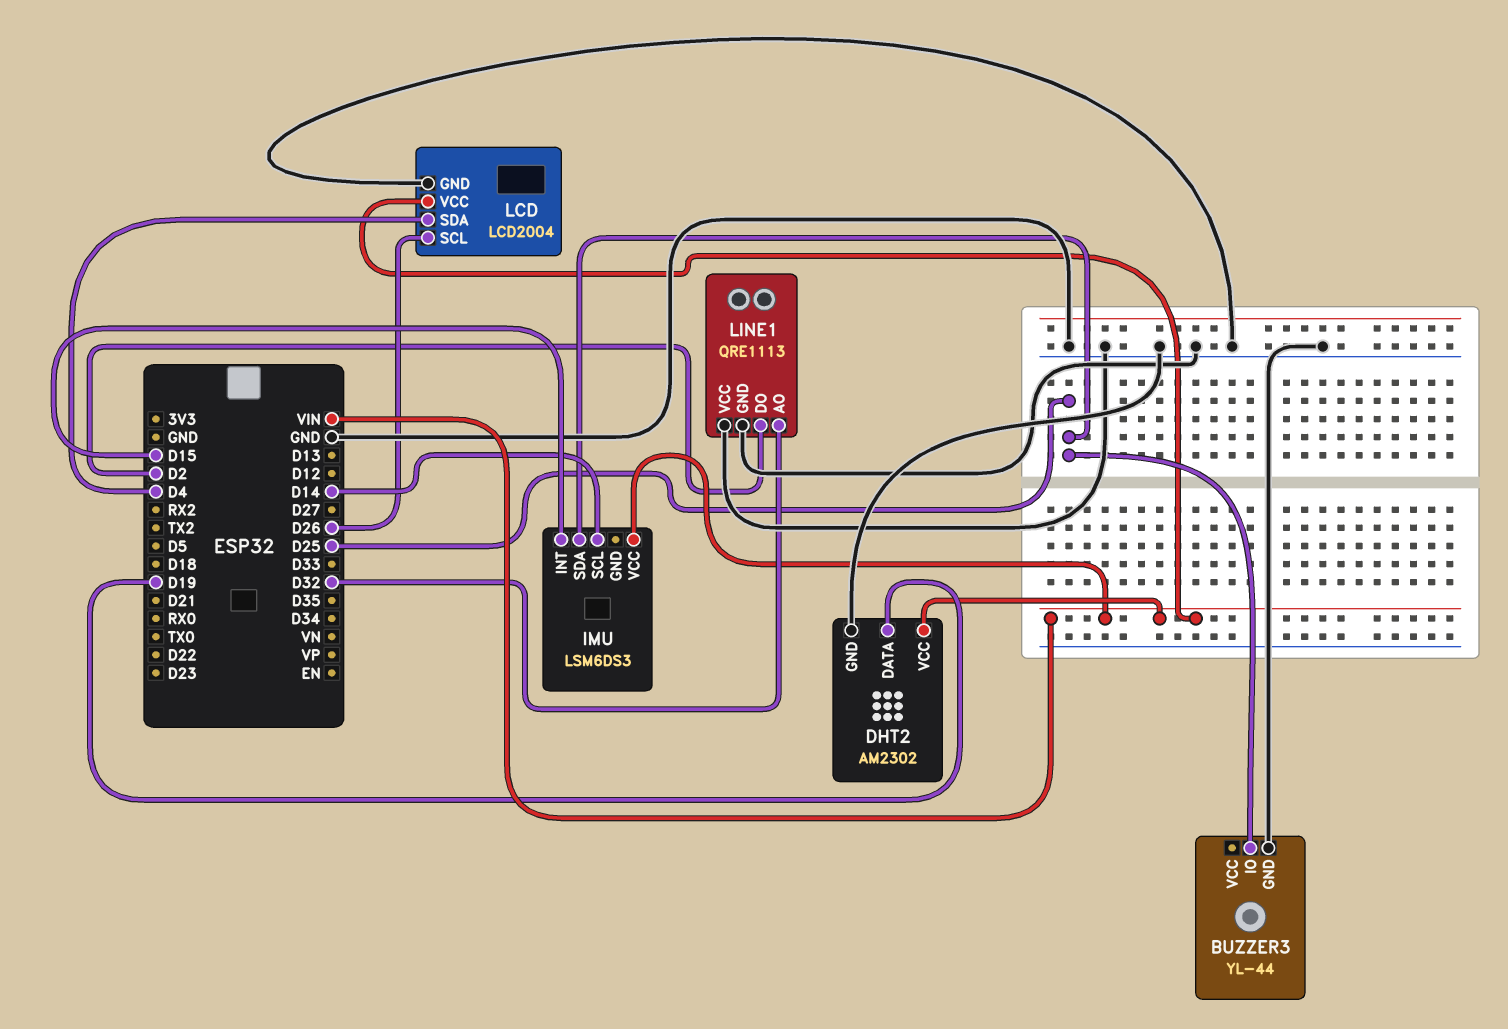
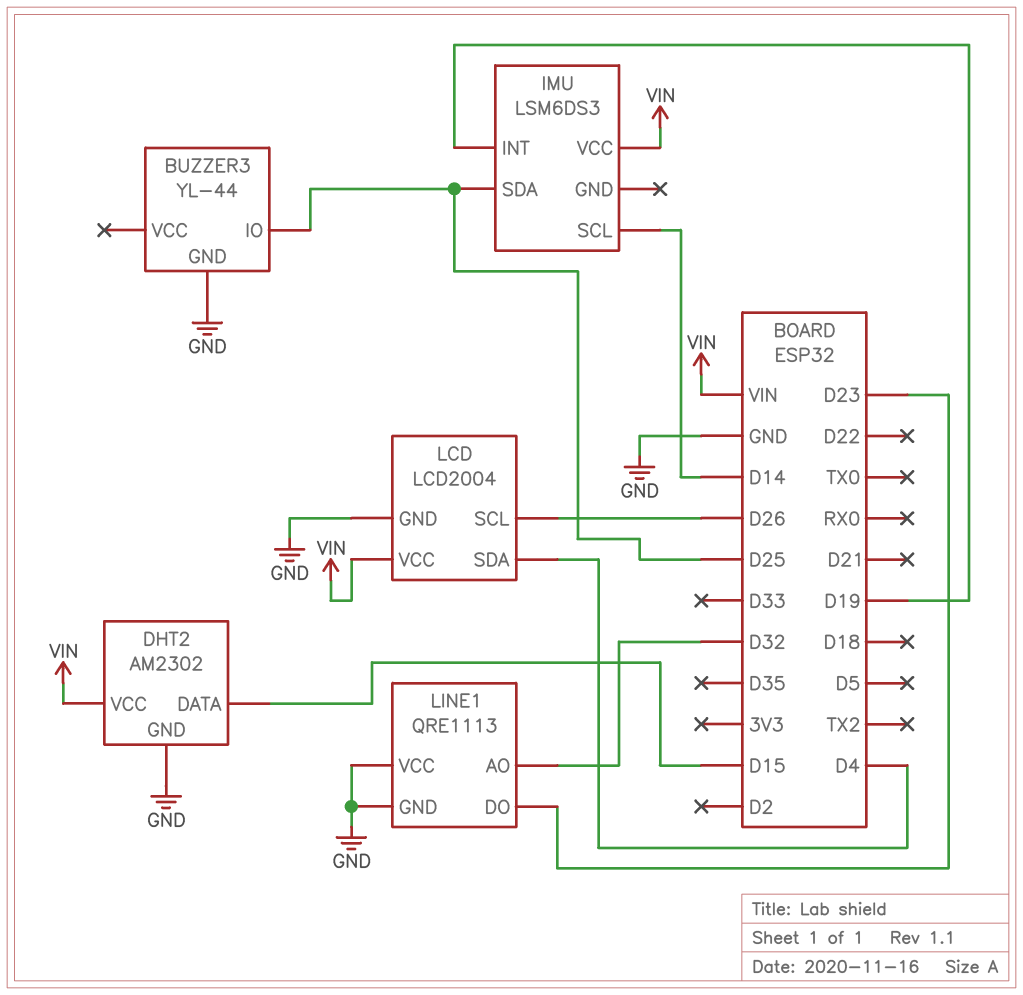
DHT2 pin DATA: D19 -> D15
IMU pin INT: D15 -> D19
LINE1 pin DO: D2 -> D23

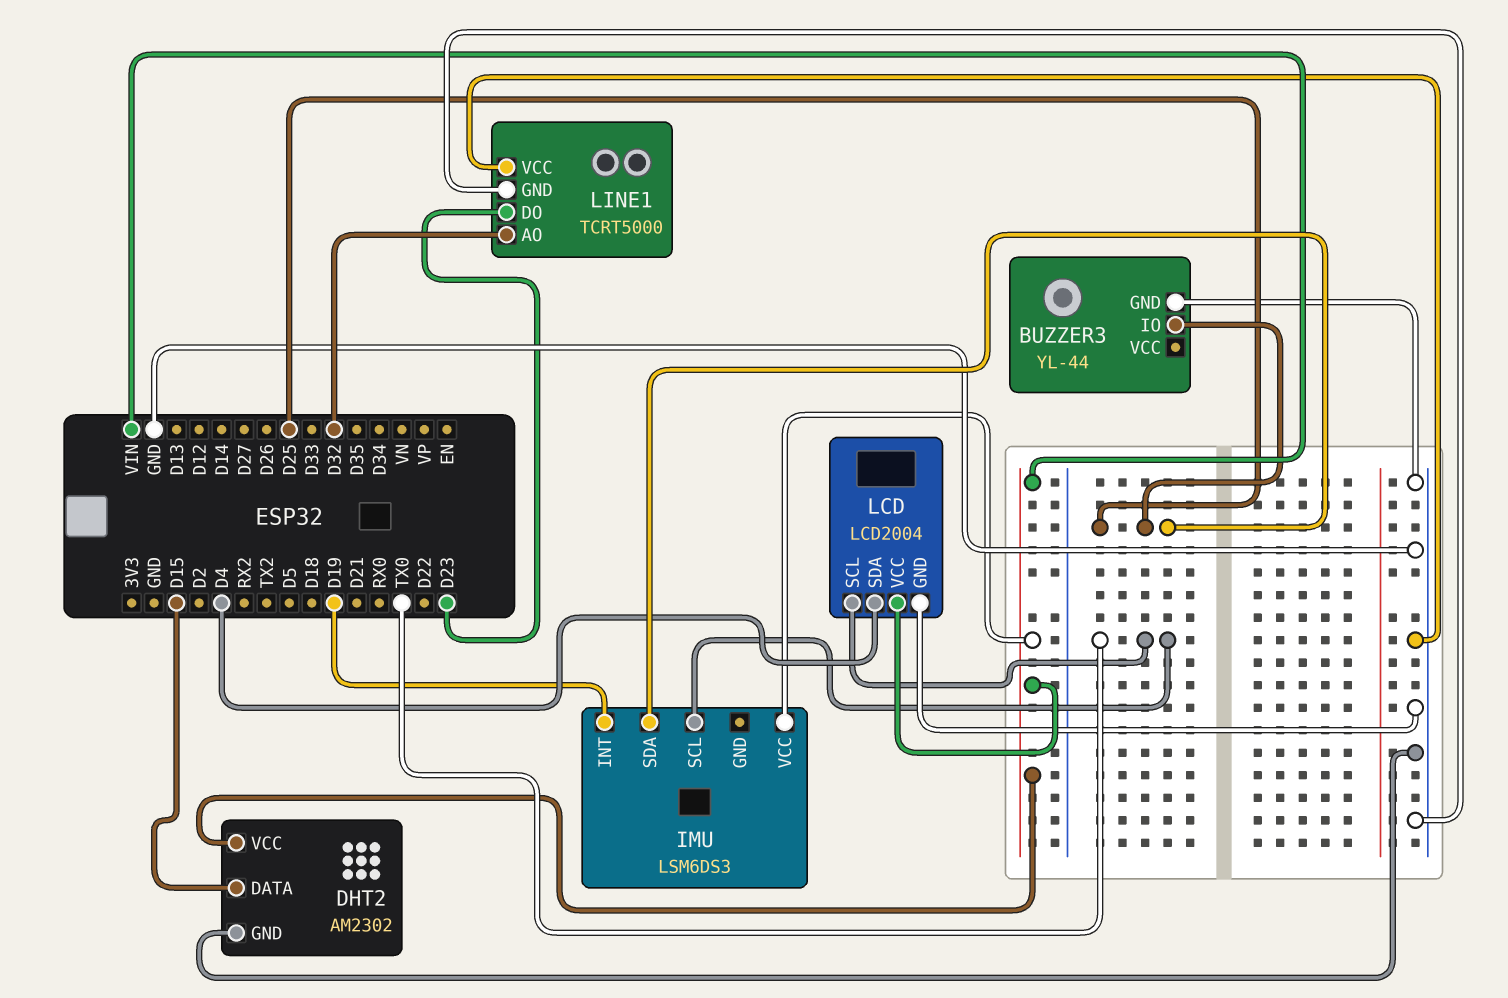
IMU pin SCL: D14 -> TX0
LCD pin SCL: D26 -> TX0
LINE1: QRE1113 -> TCRT5000

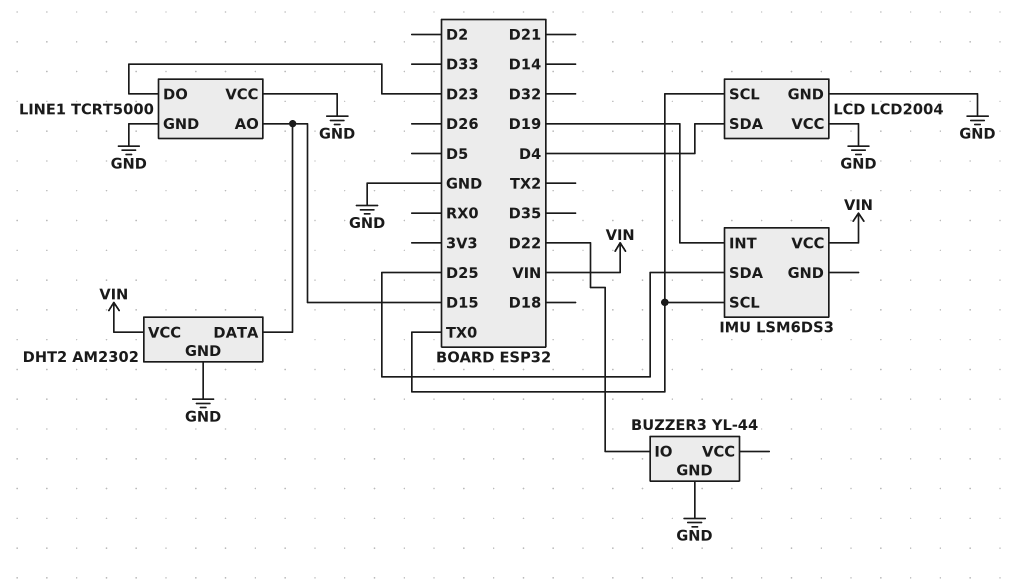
BUZZER3 pin IO: D25 -> D22
LCD pin VCC: VIN -> GND
LINE1 pin AO: D32 -> D15

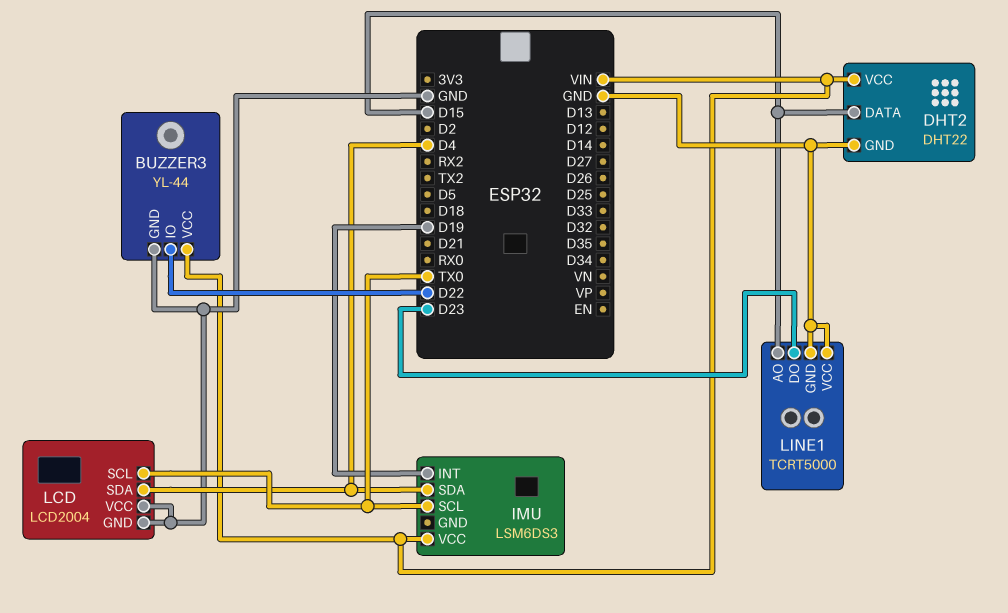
BUZZER3 pin VCC: none -> VIN
DHT2: AM2302 -> DHT22
IMU pin SDA: D25 -> D4

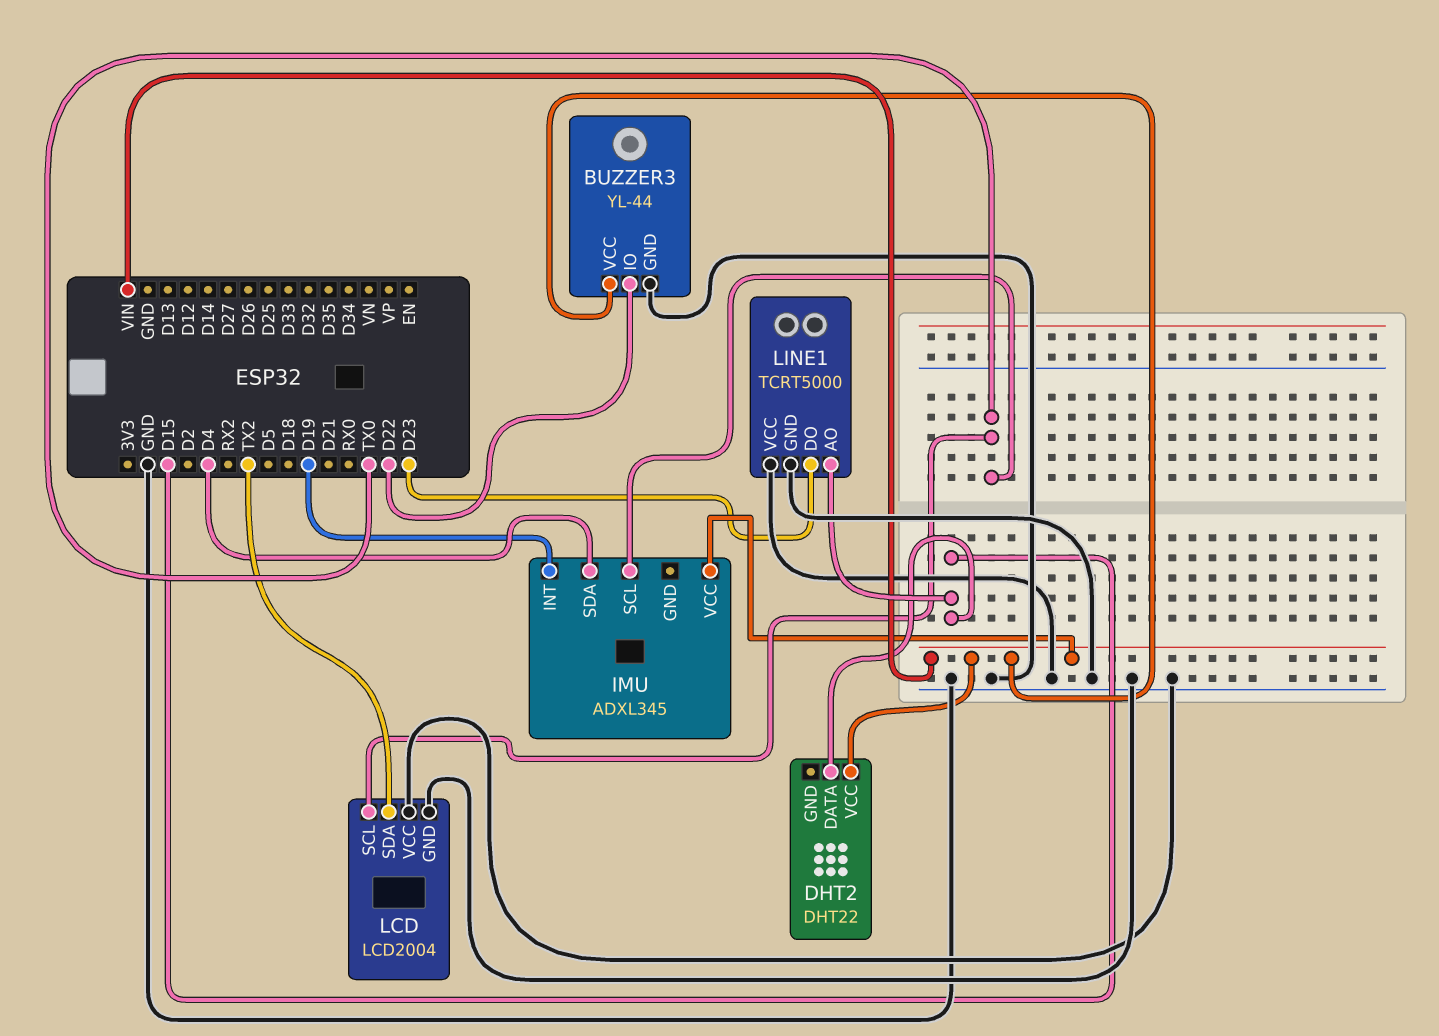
DHT2 pin GND: GND -> none
IMU: LSM6DS3 -> ADXL345
LCD pin SDA: D4 -> TX2

